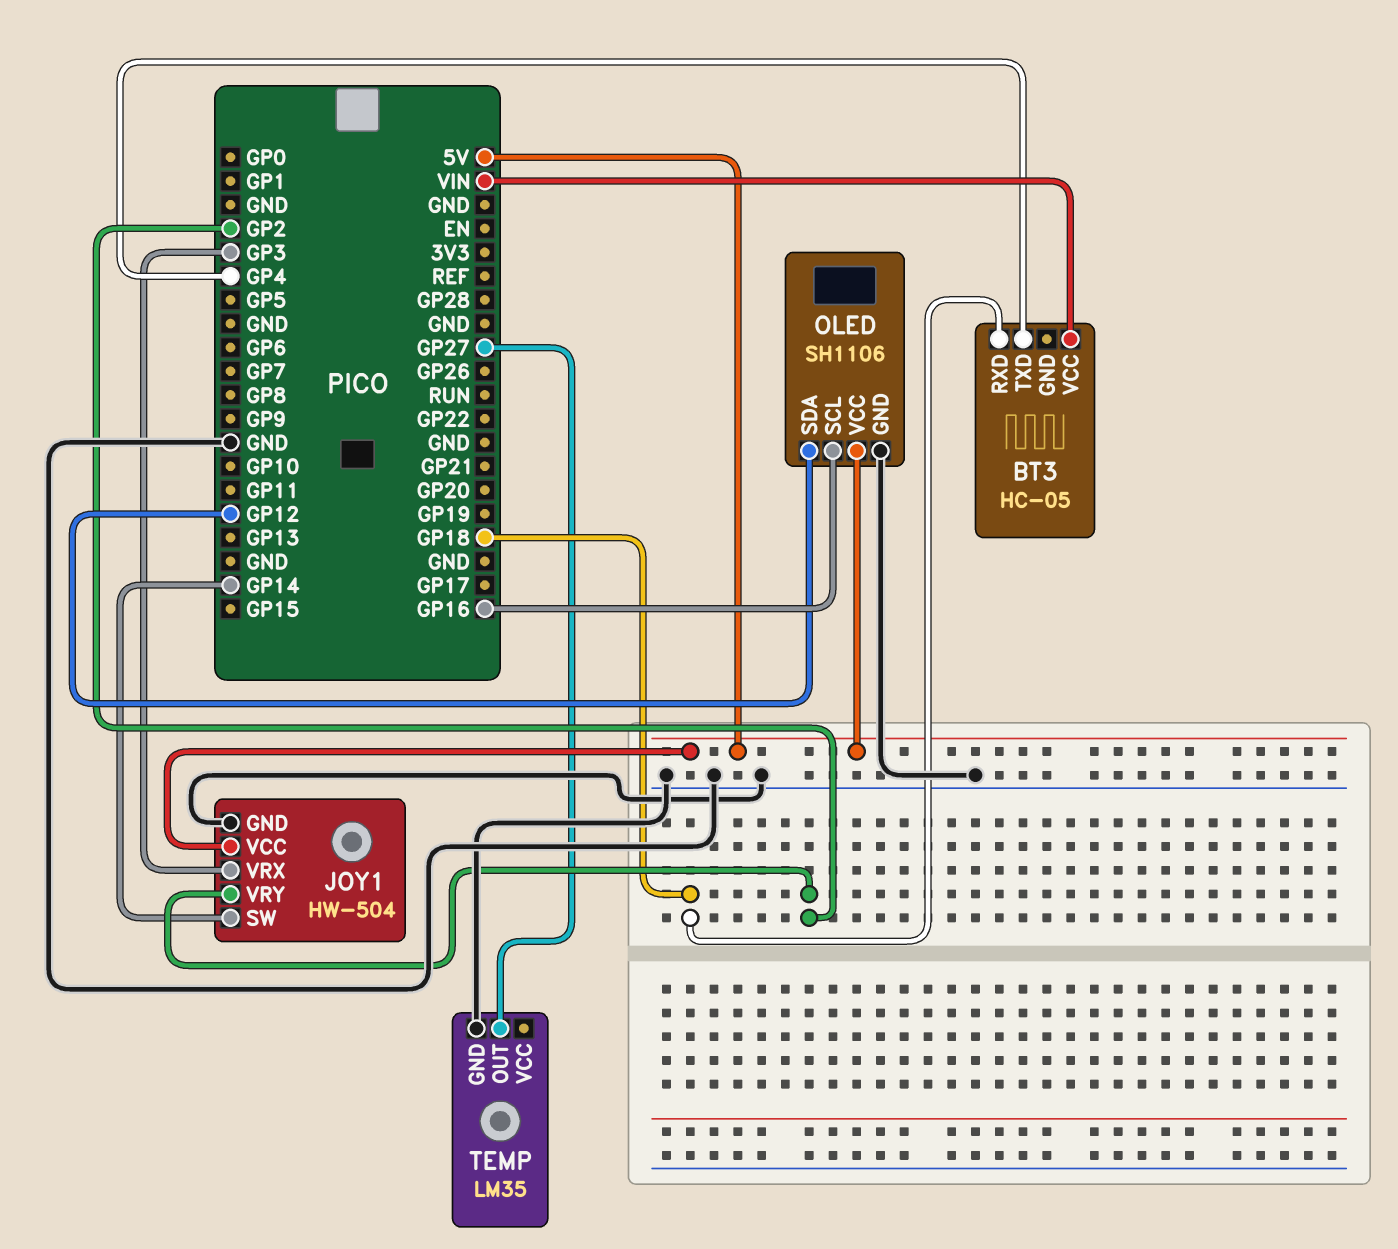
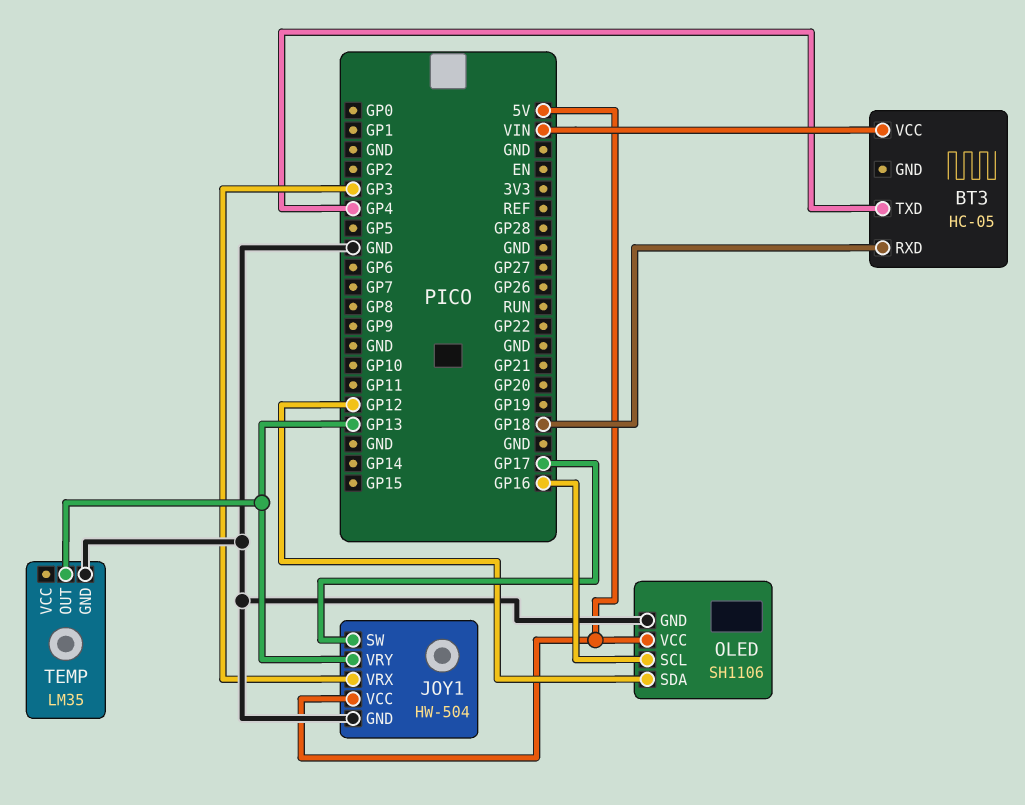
JOY1 pin SW: GP14 -> GP17
JOY1 pin VRY: GP2 -> GP13
TEMP pin OUT: GP27 -> GP13

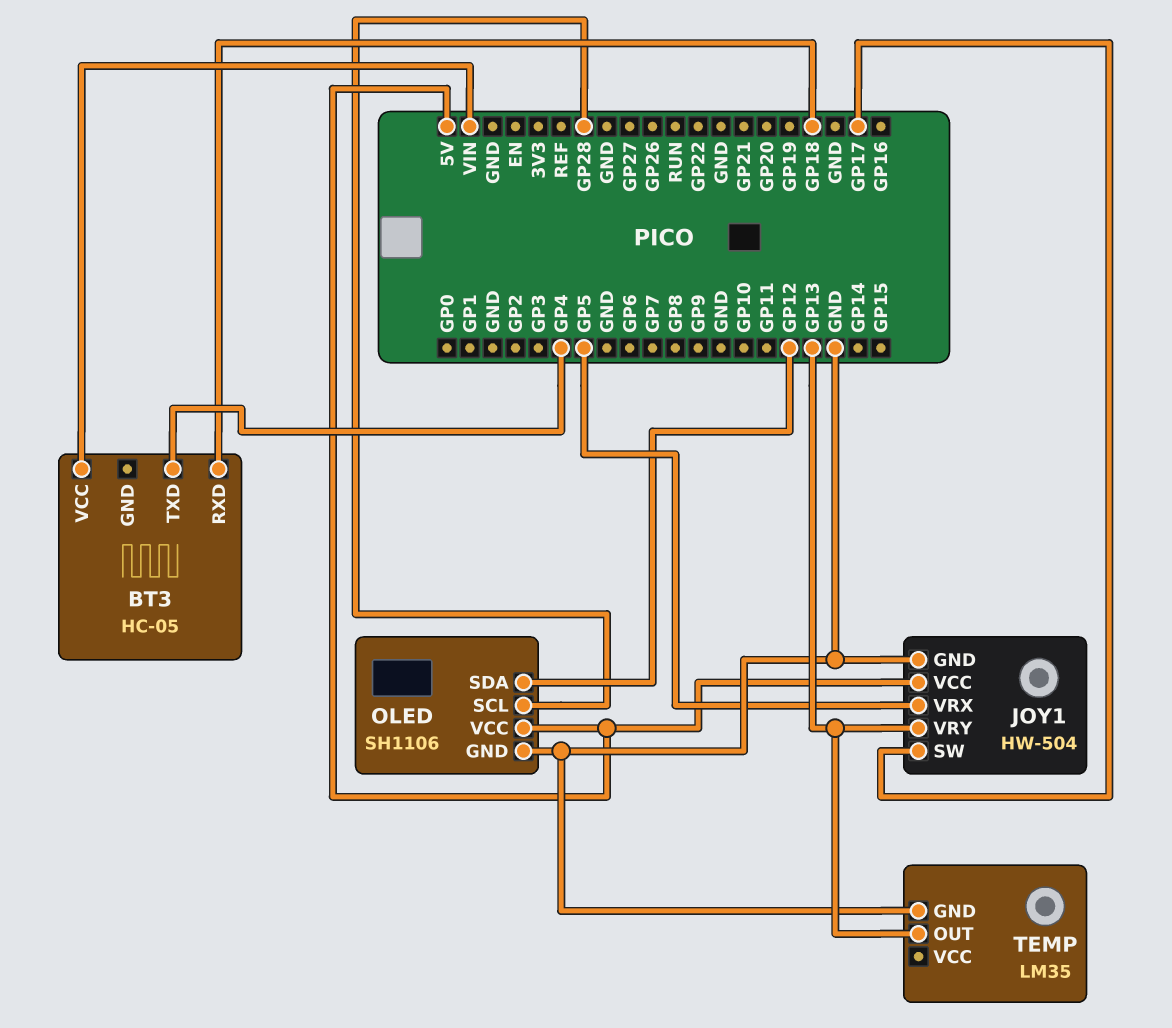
JOY1 pin VRX: GP3 -> GP5
OLED pin SCL: GP16 -> GP28

